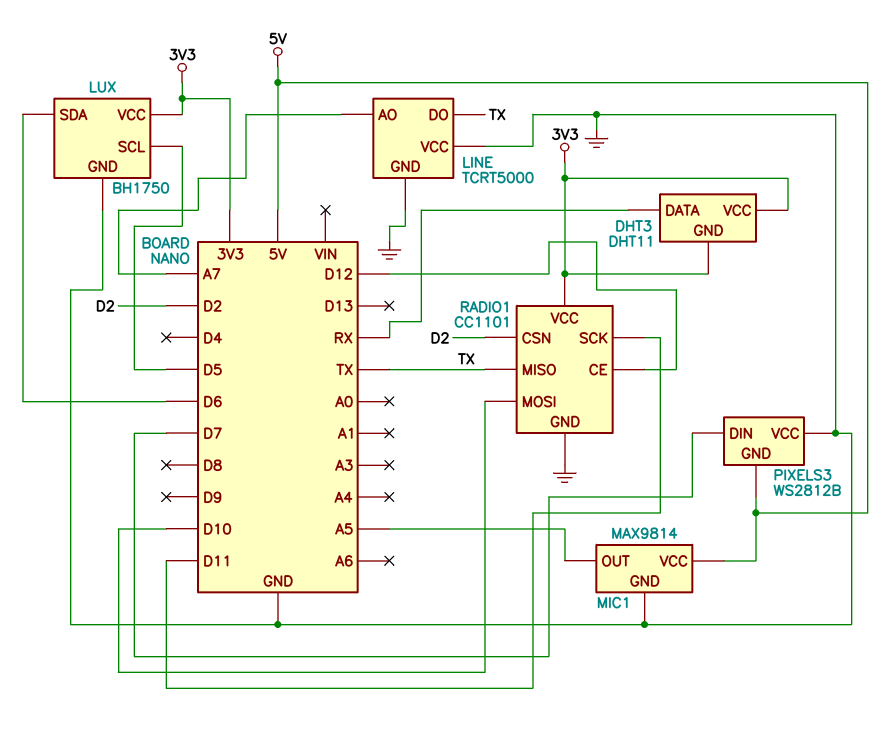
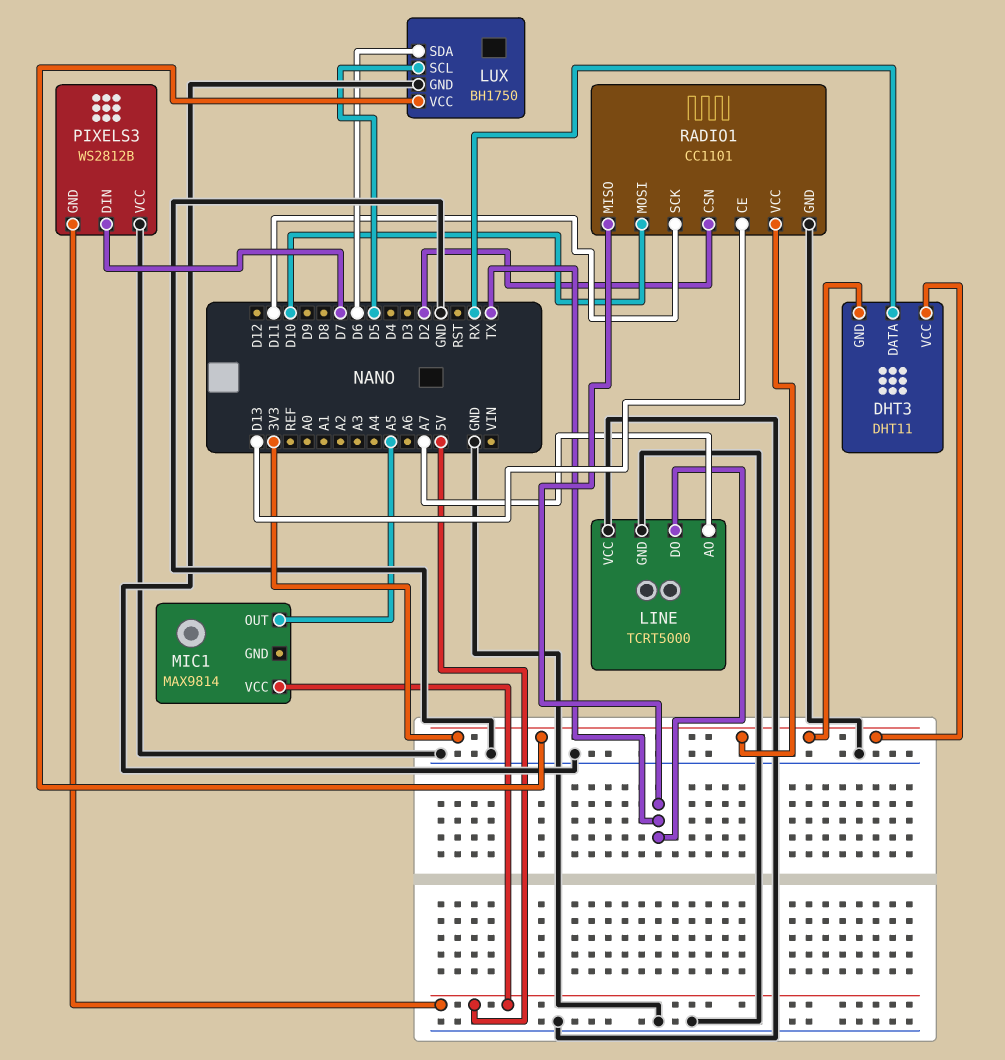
MIC1 pin GND: GND -> none
RADIO1 pin CE: D12 -> D13

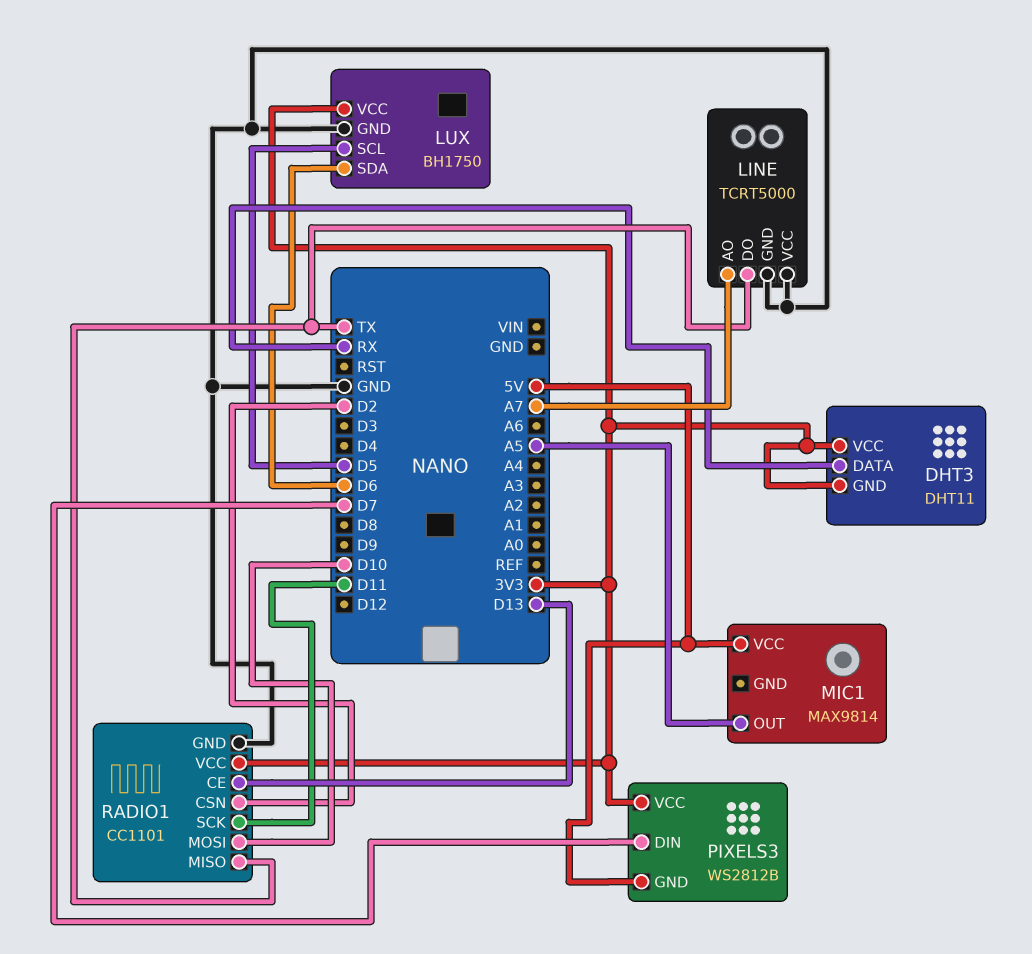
PIXELS3 pin VCC: GND -> 3V3

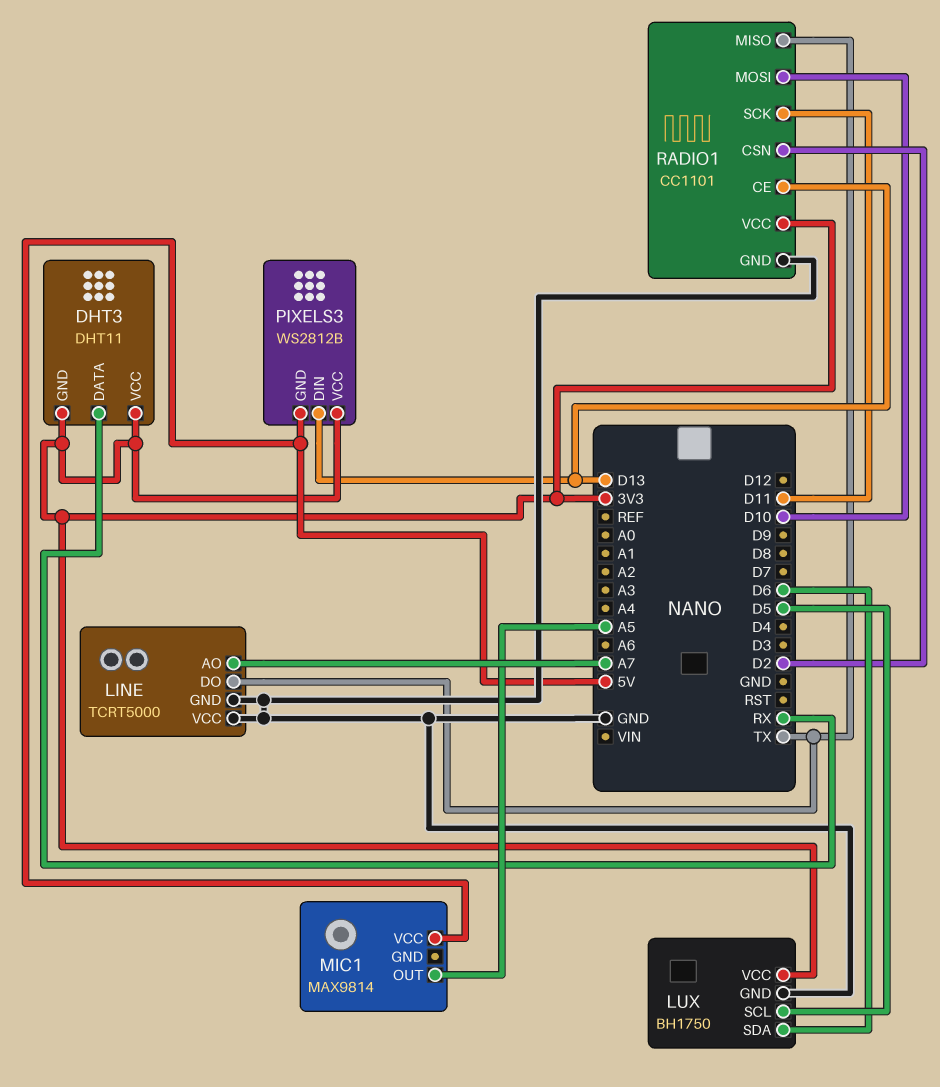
PIXELS3 pin DIN: D7 -> D13

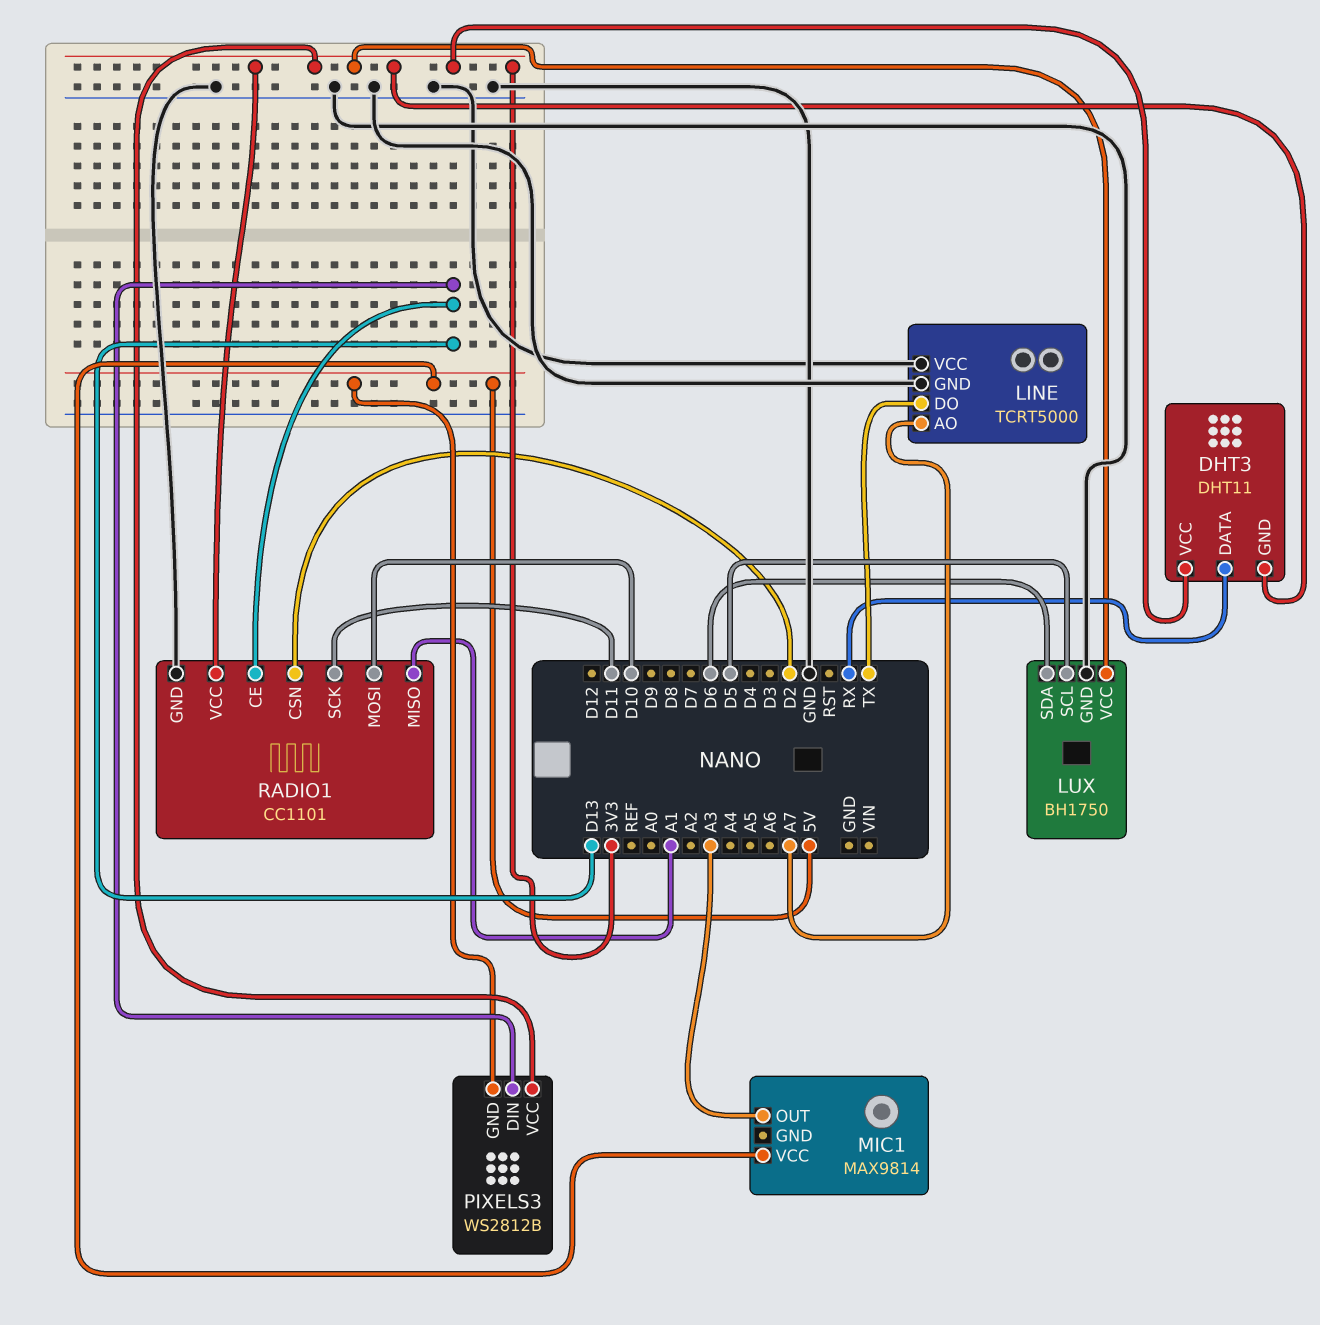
MIC1 pin OUT: A5 -> A3
RADIO1 pin MISO: TX -> A1

